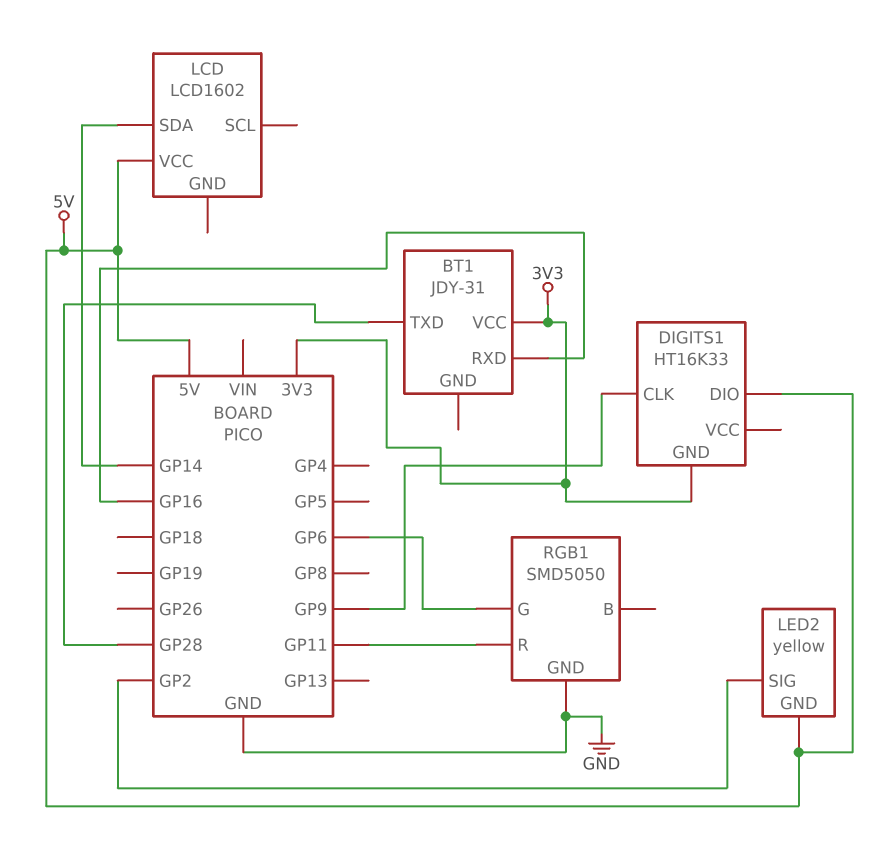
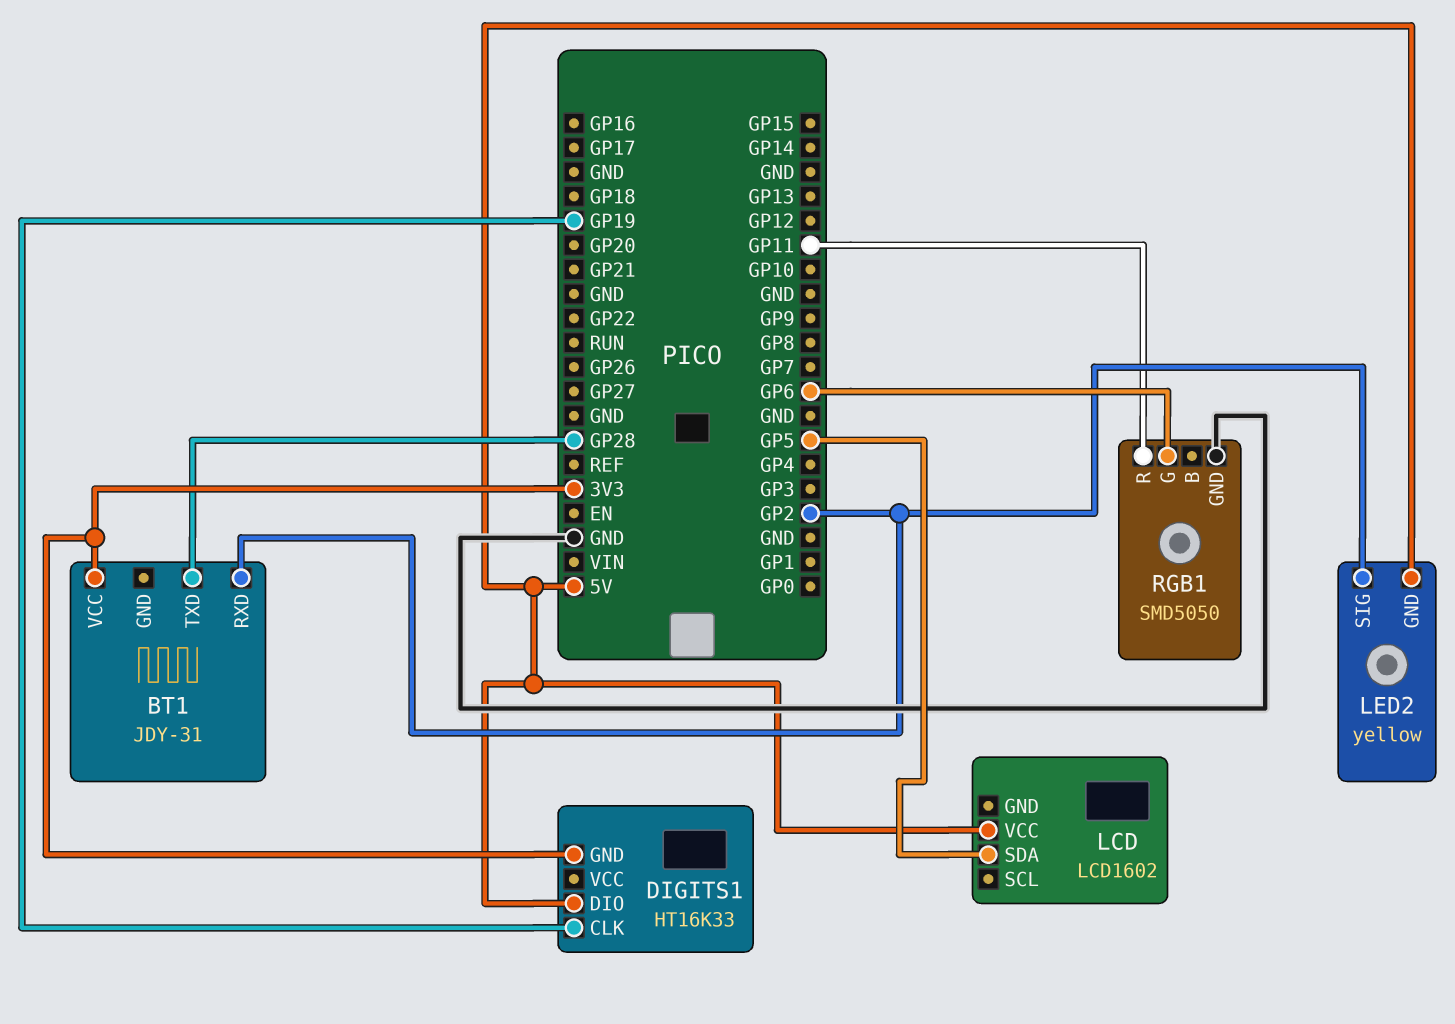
BT1 pin RXD: GP16 -> GP2
DIGITS1 pin CLK: GP9 -> GP19
LCD pin SDA: GP14 -> GP5

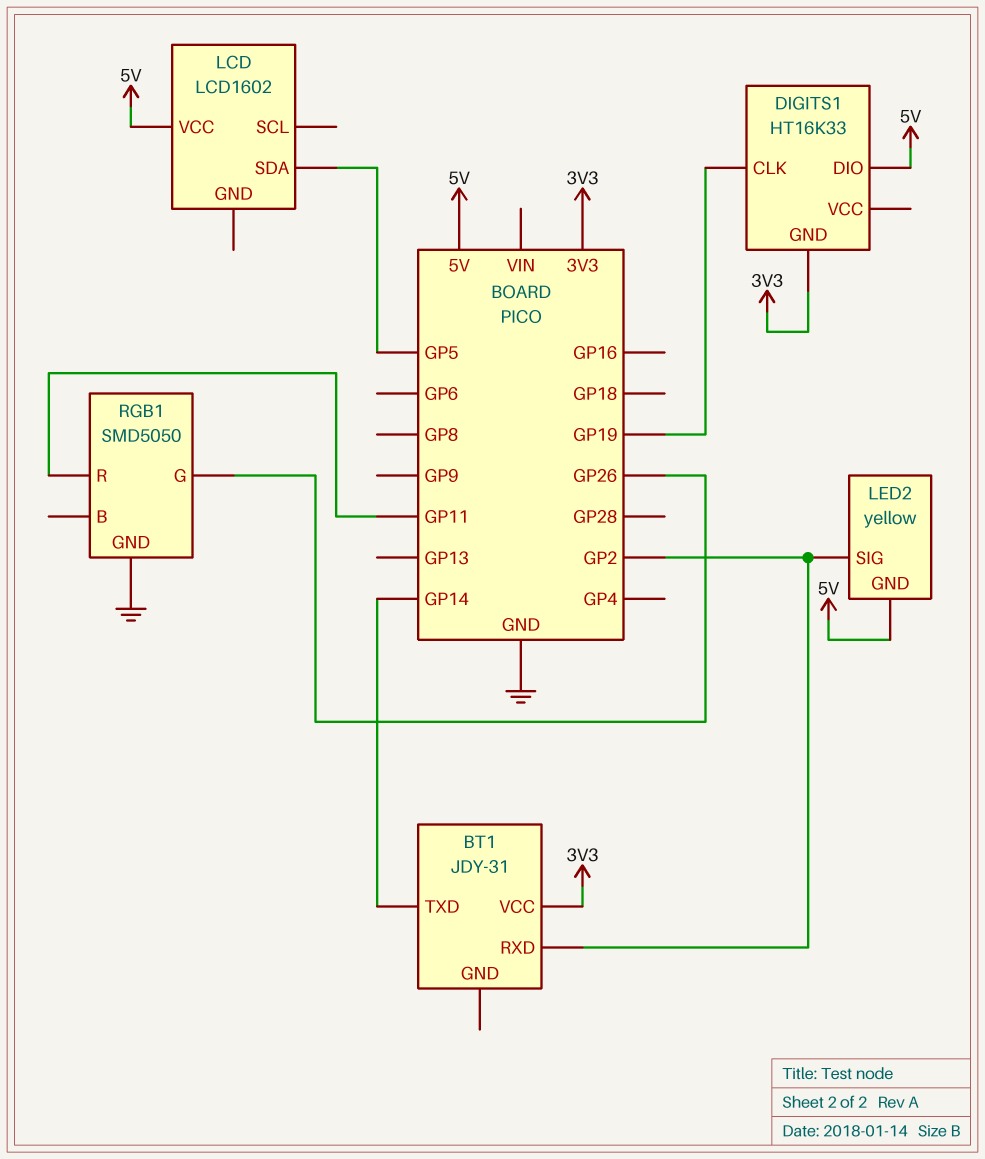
BT1 pin TXD: GP28 -> GP14
RGB1 pin G: GP6 -> GP26

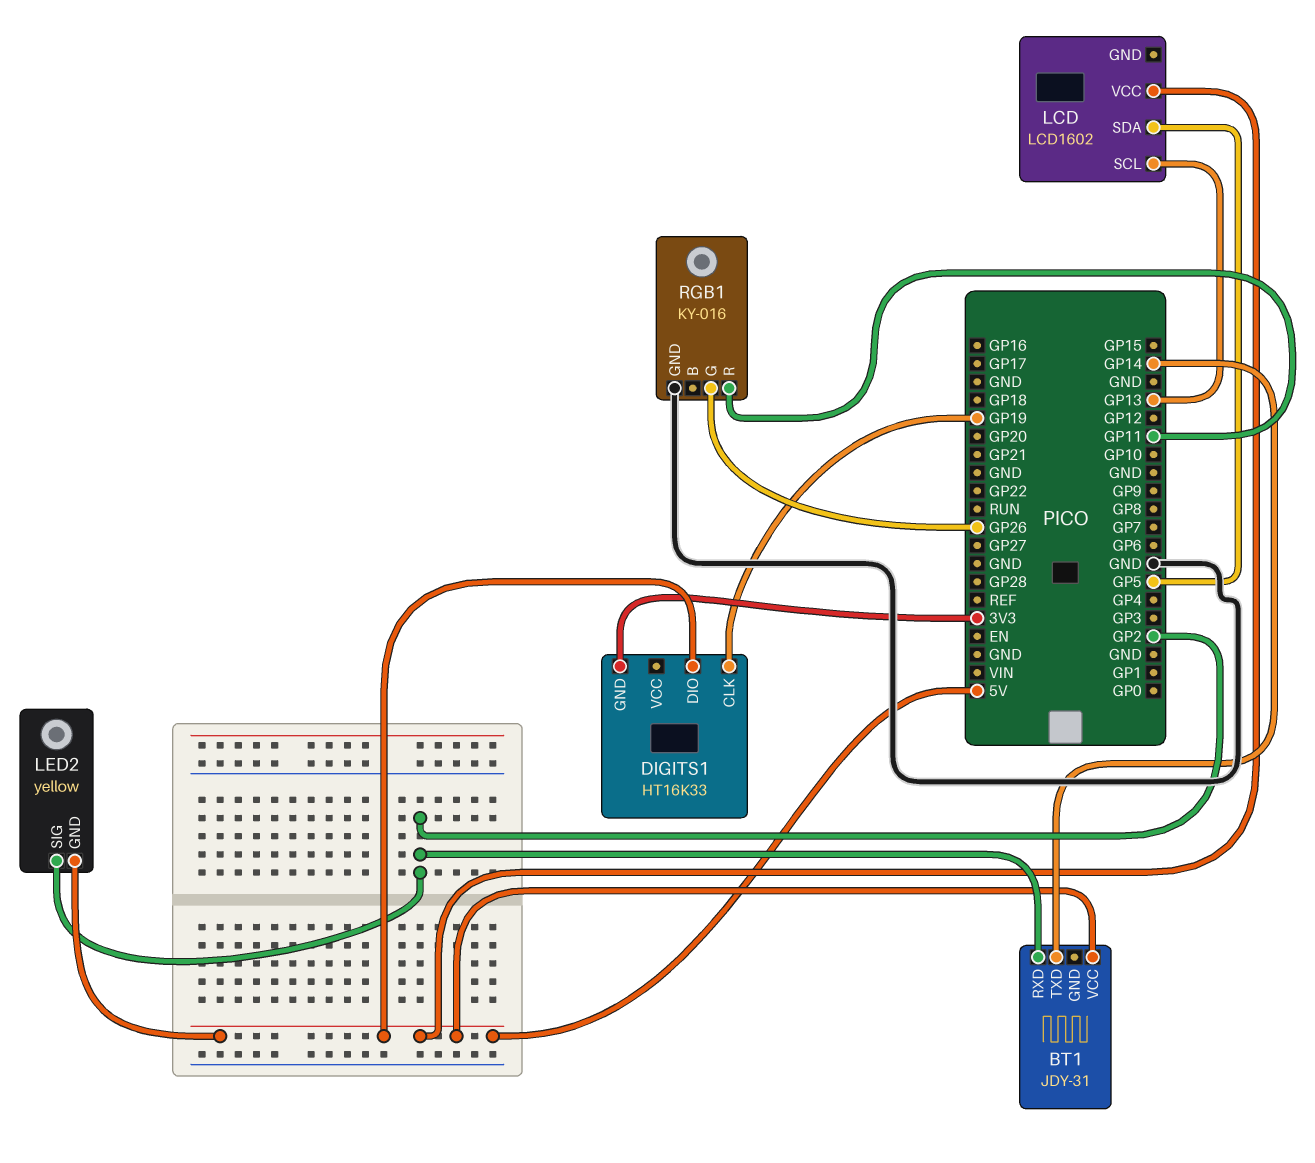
BT1 pin VCC: 3V3 -> 5V
LCD pin SCL: none -> GP13
RGB1: SMD5050 -> KY-016

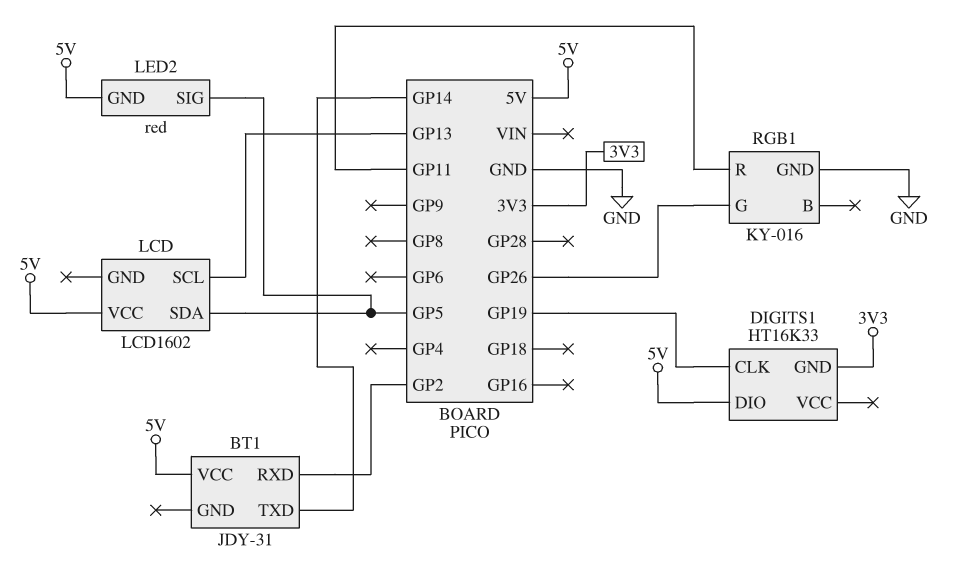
LED2: yellow -> red
LED2 pin SIG: GP2 -> GP5

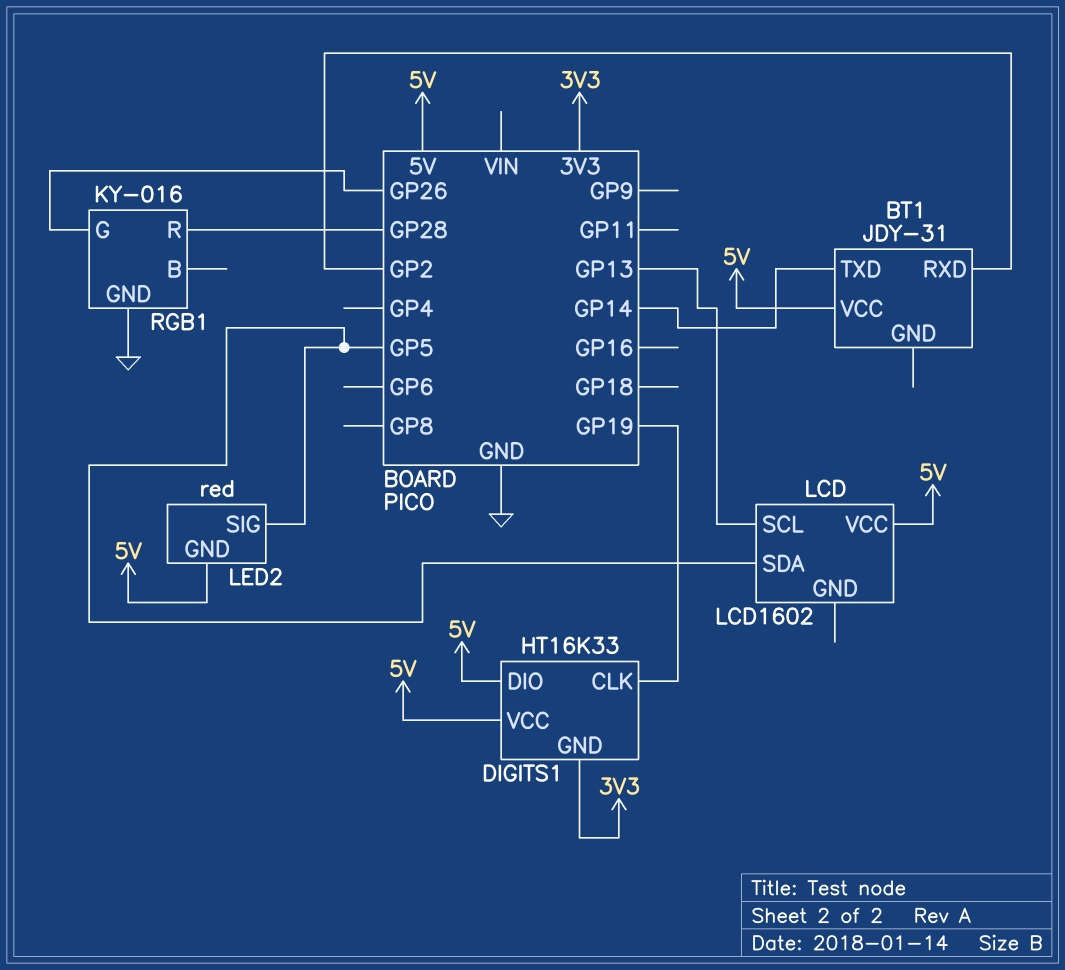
DIGITS1 pin VCC: none -> 5V
RGB1 pin R: GP11 -> GP28

